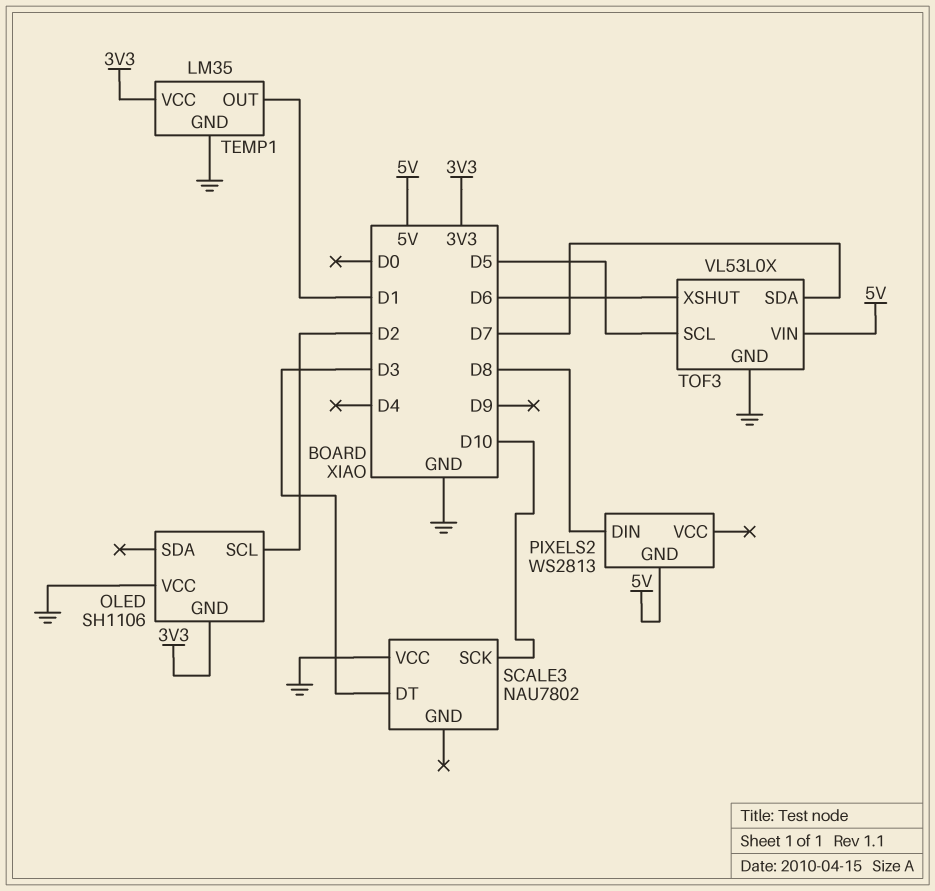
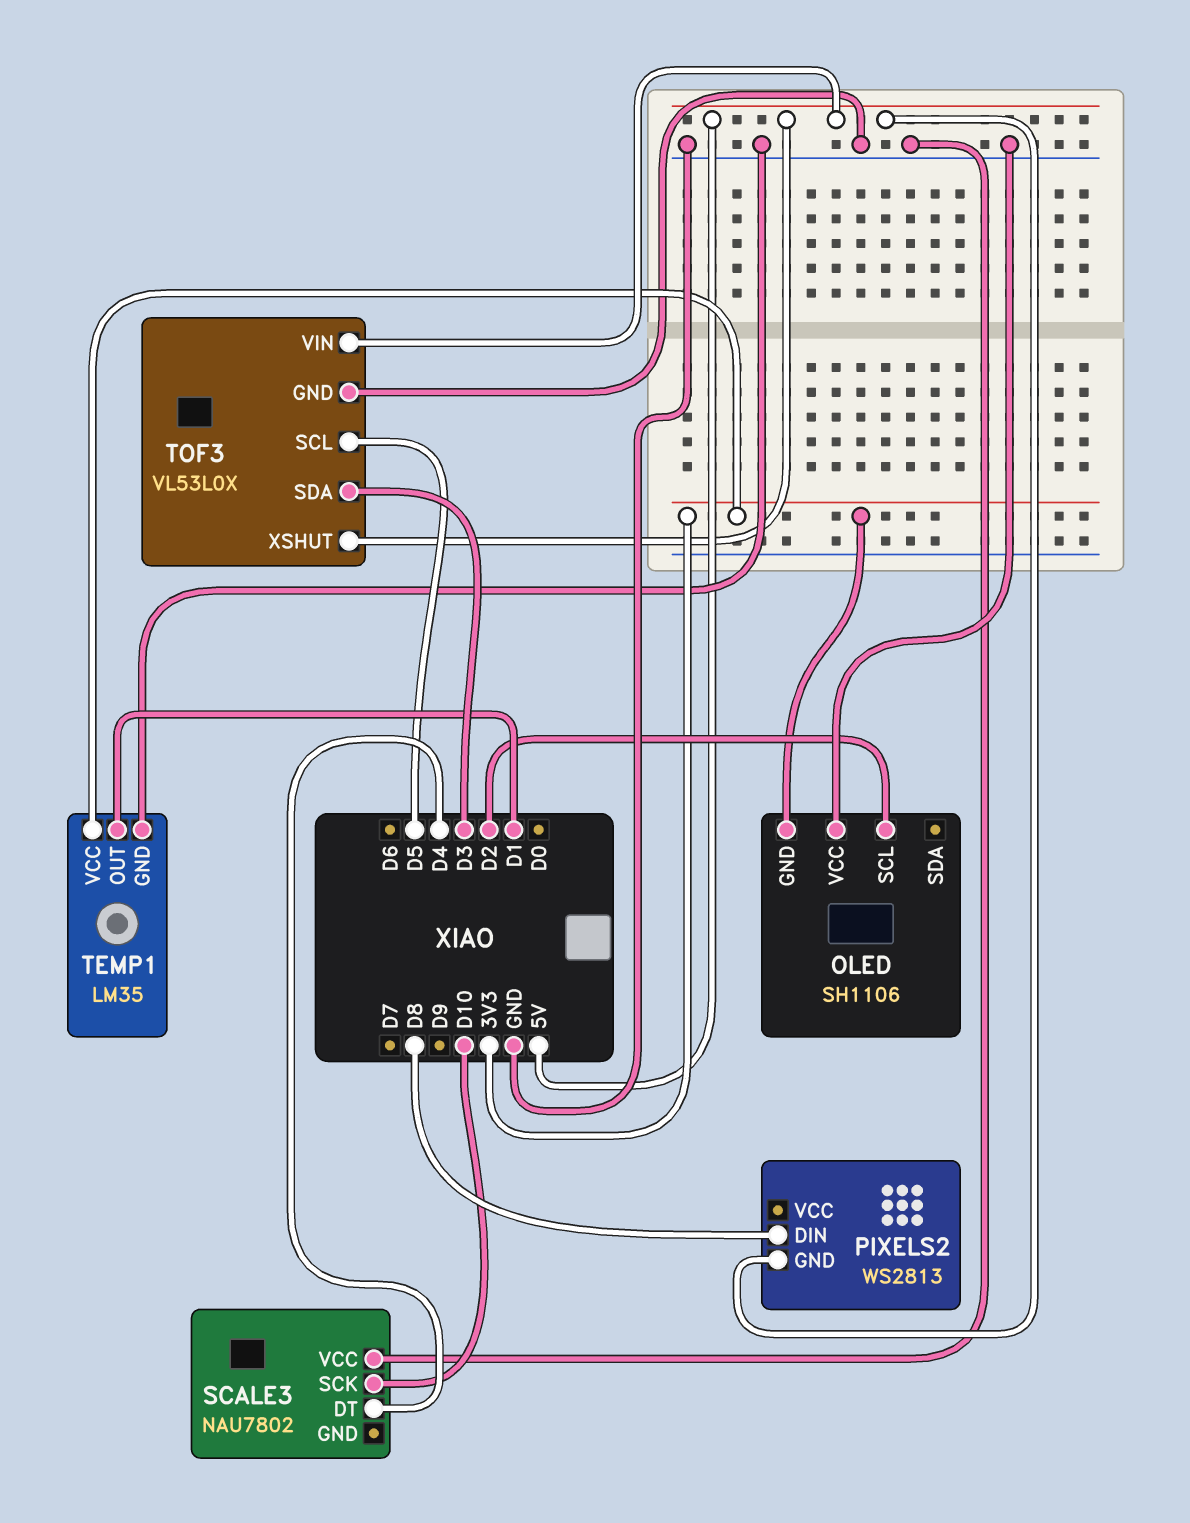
SCALE3 pin DT: D3 -> D4
TOF3 pin SDA: D7 -> D3
TOF3 pin XSHUT: D6 -> 5V

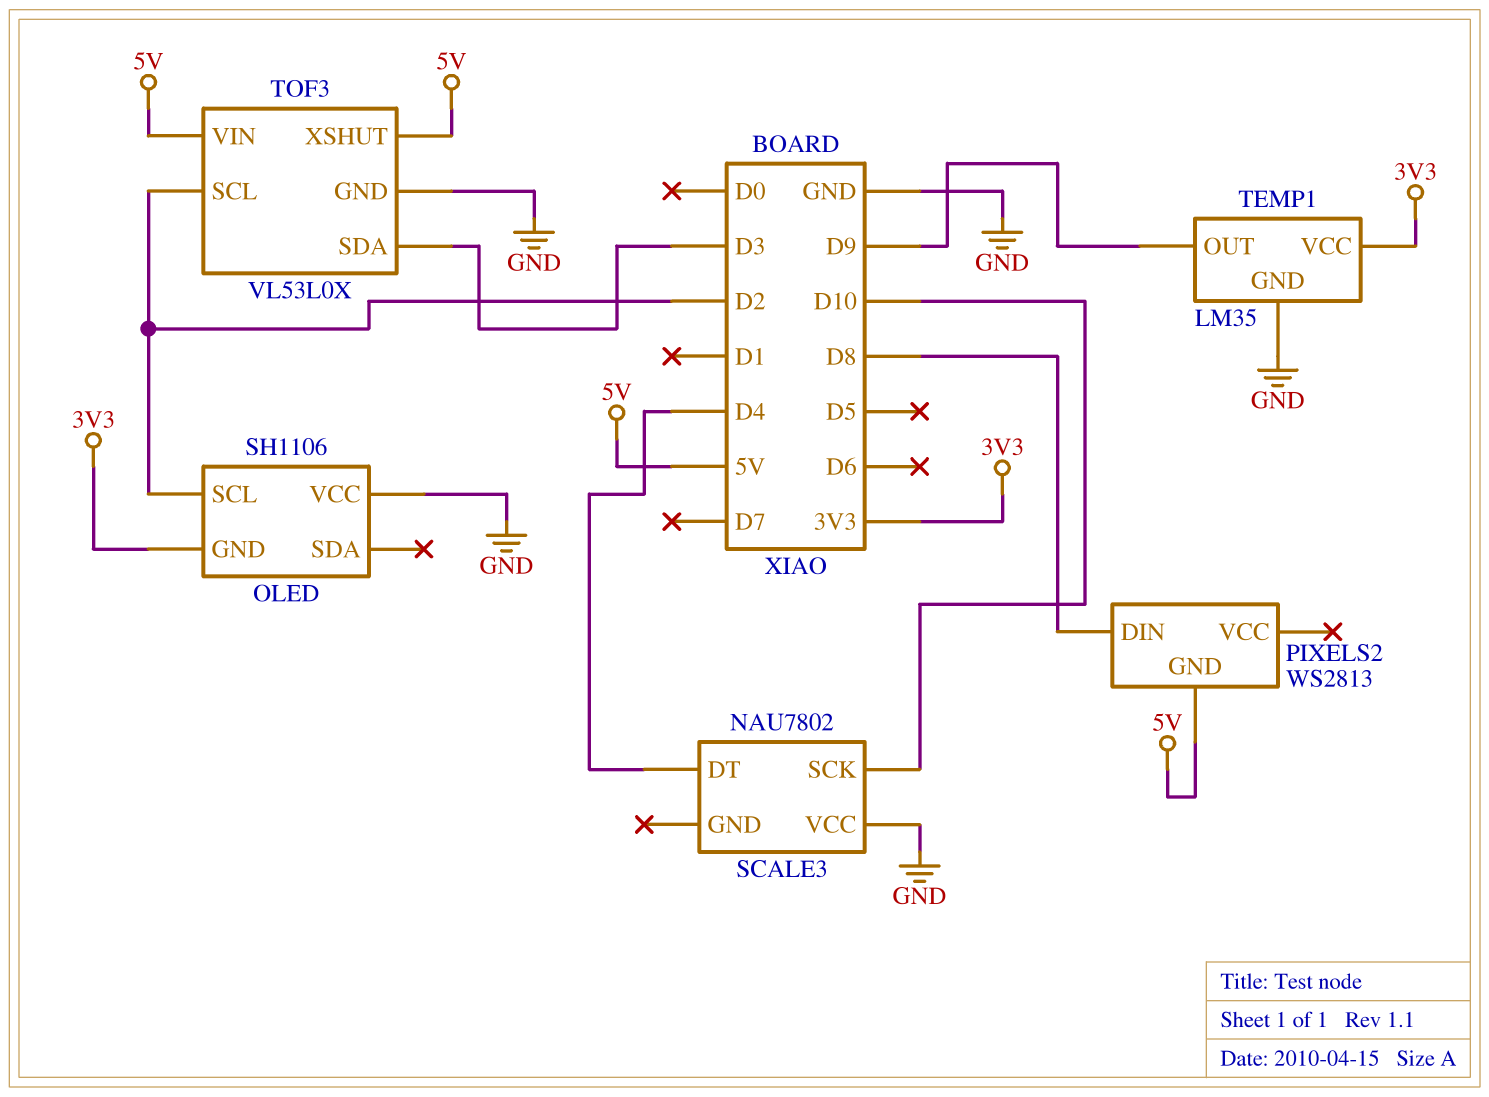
TEMP1 pin OUT: D1 -> D9
TOF3 pin SCL: D5 -> D2

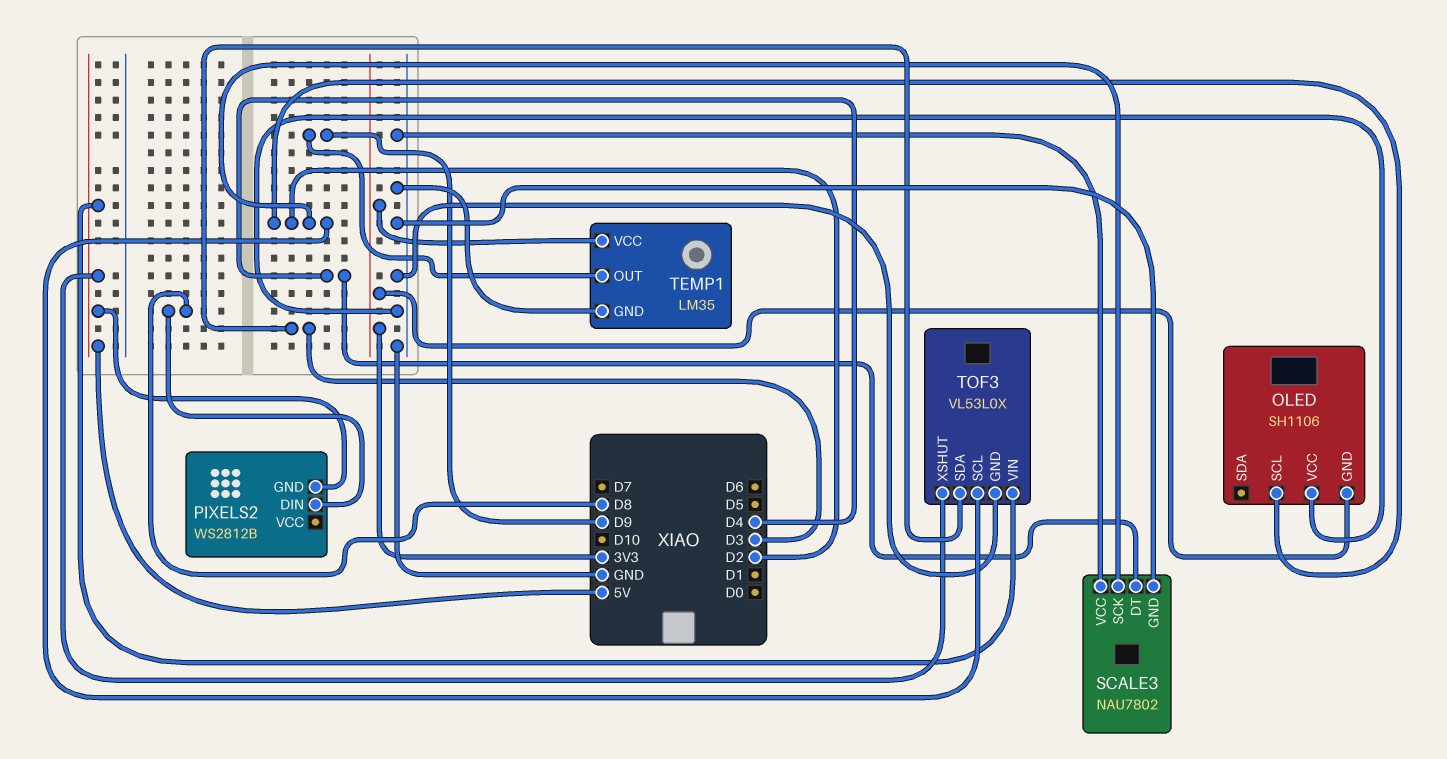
PIXELS2: WS2813 -> WS2812B
SCALE3 pin GND: none -> GND
SCALE3 pin SCK: D10 -> D2

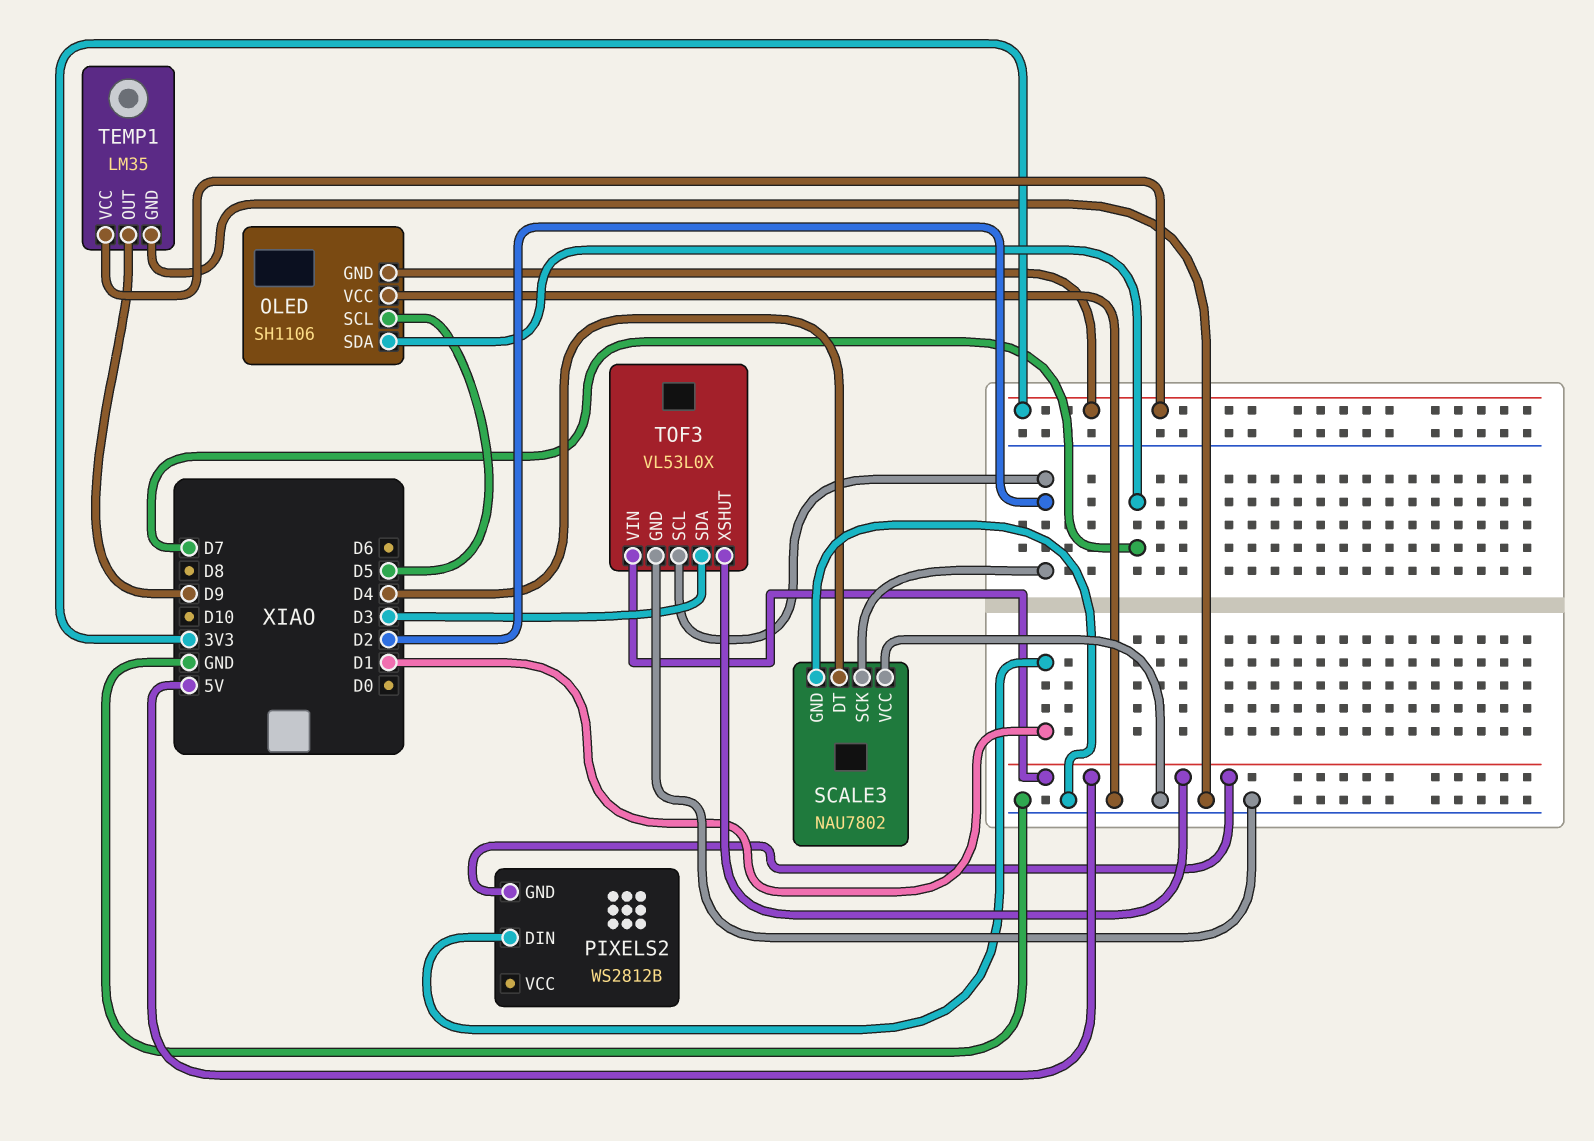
OLED pin SCL: D2 -> D5
OLED pin SDA: none -> D7
PIXELS2 pin DIN: D8 -> D1

